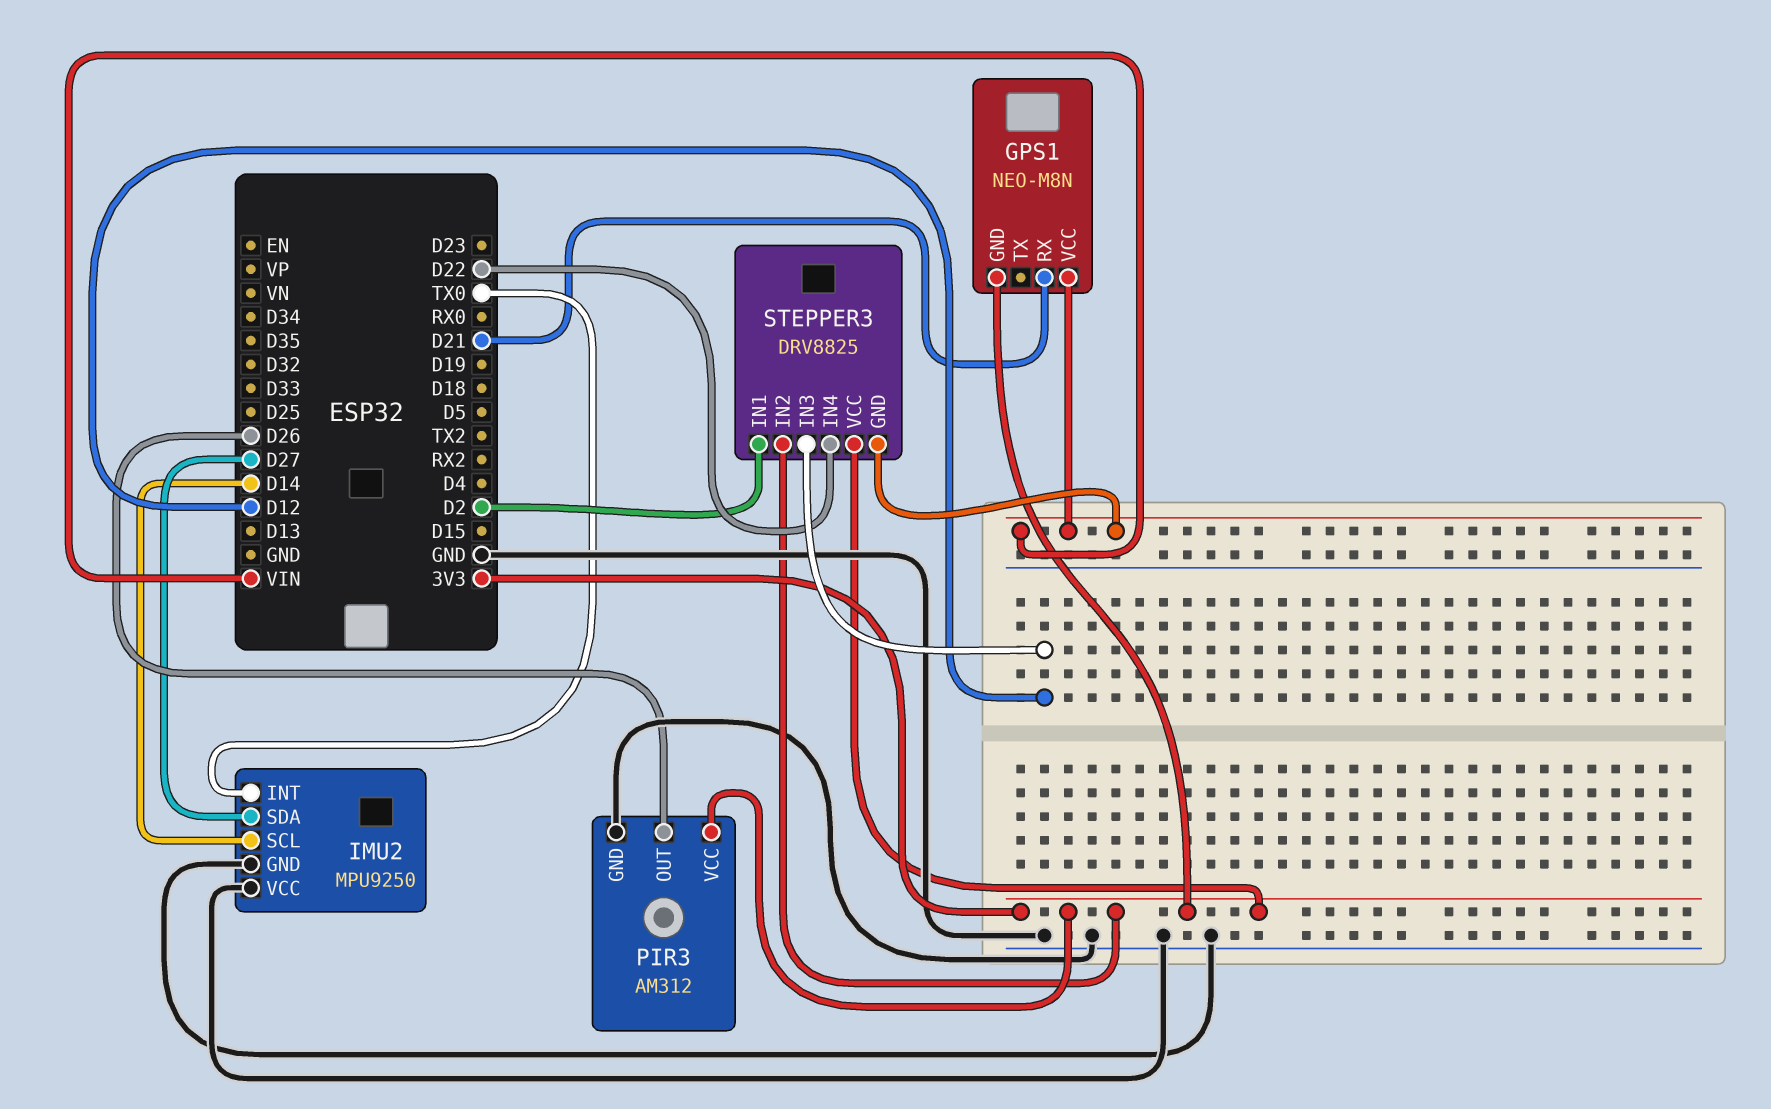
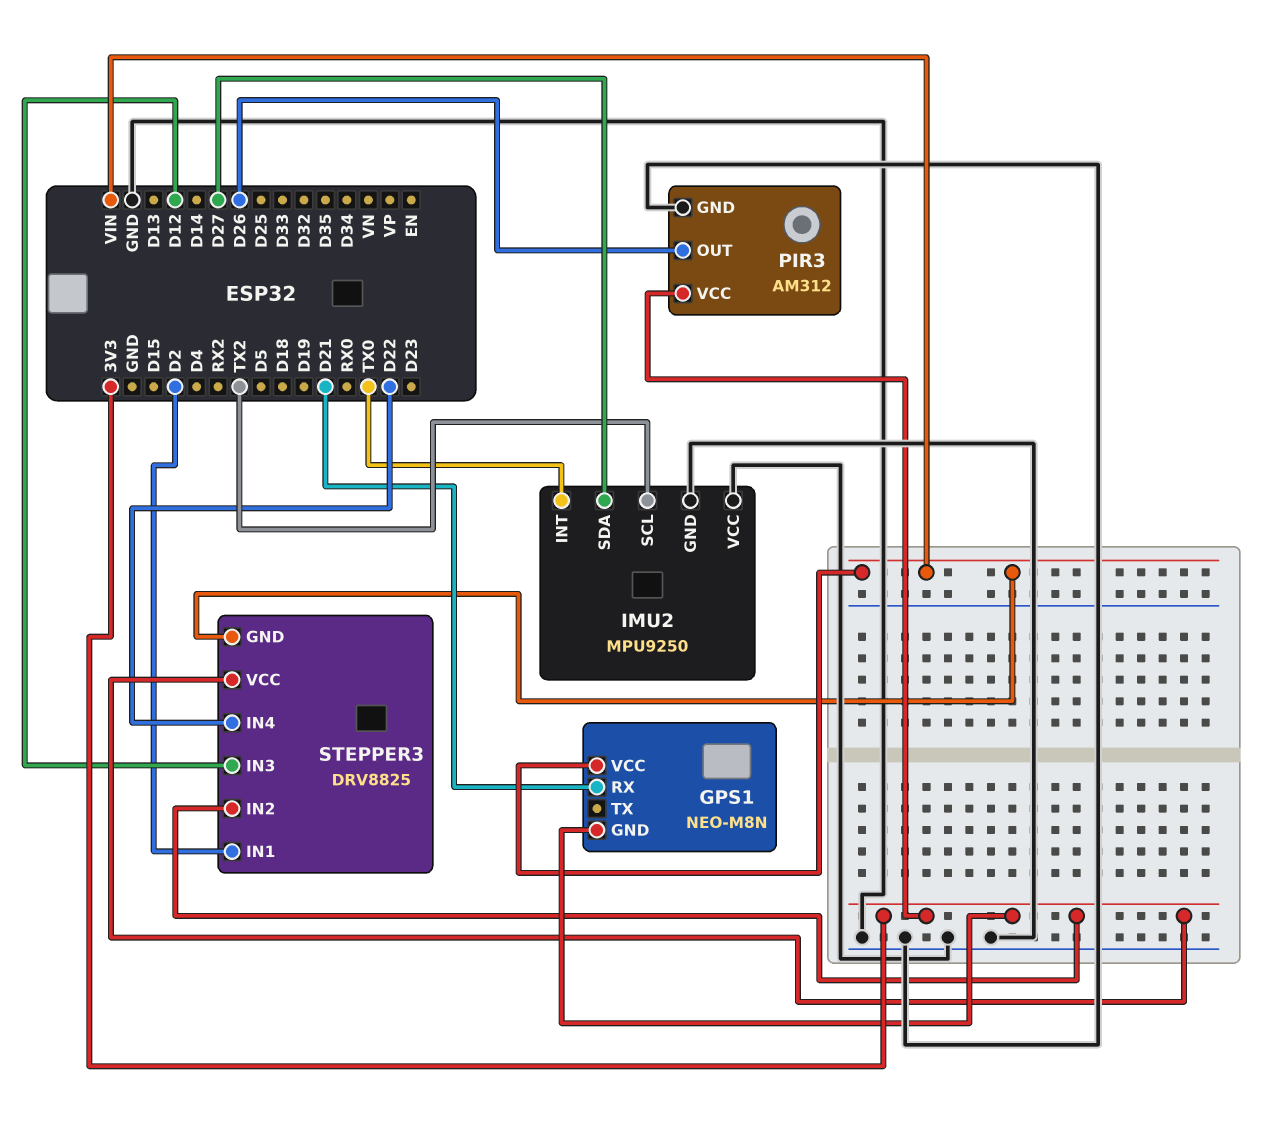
IMU2 pin SCL: D14 -> TX2

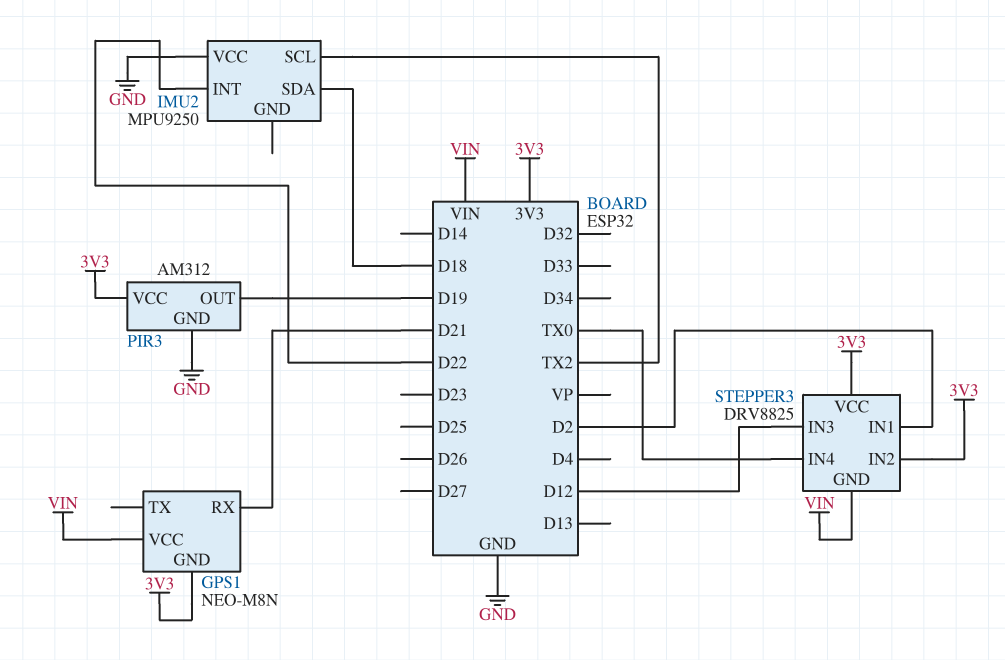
IMU2 pin GND: GND -> none
IMU2 pin INT: TX0 -> D22
IMU2 pin SDA: D27 -> D18
PIR3 pin OUT: D26 -> D19
STEPPER3 pin IN4: D22 -> TX0

